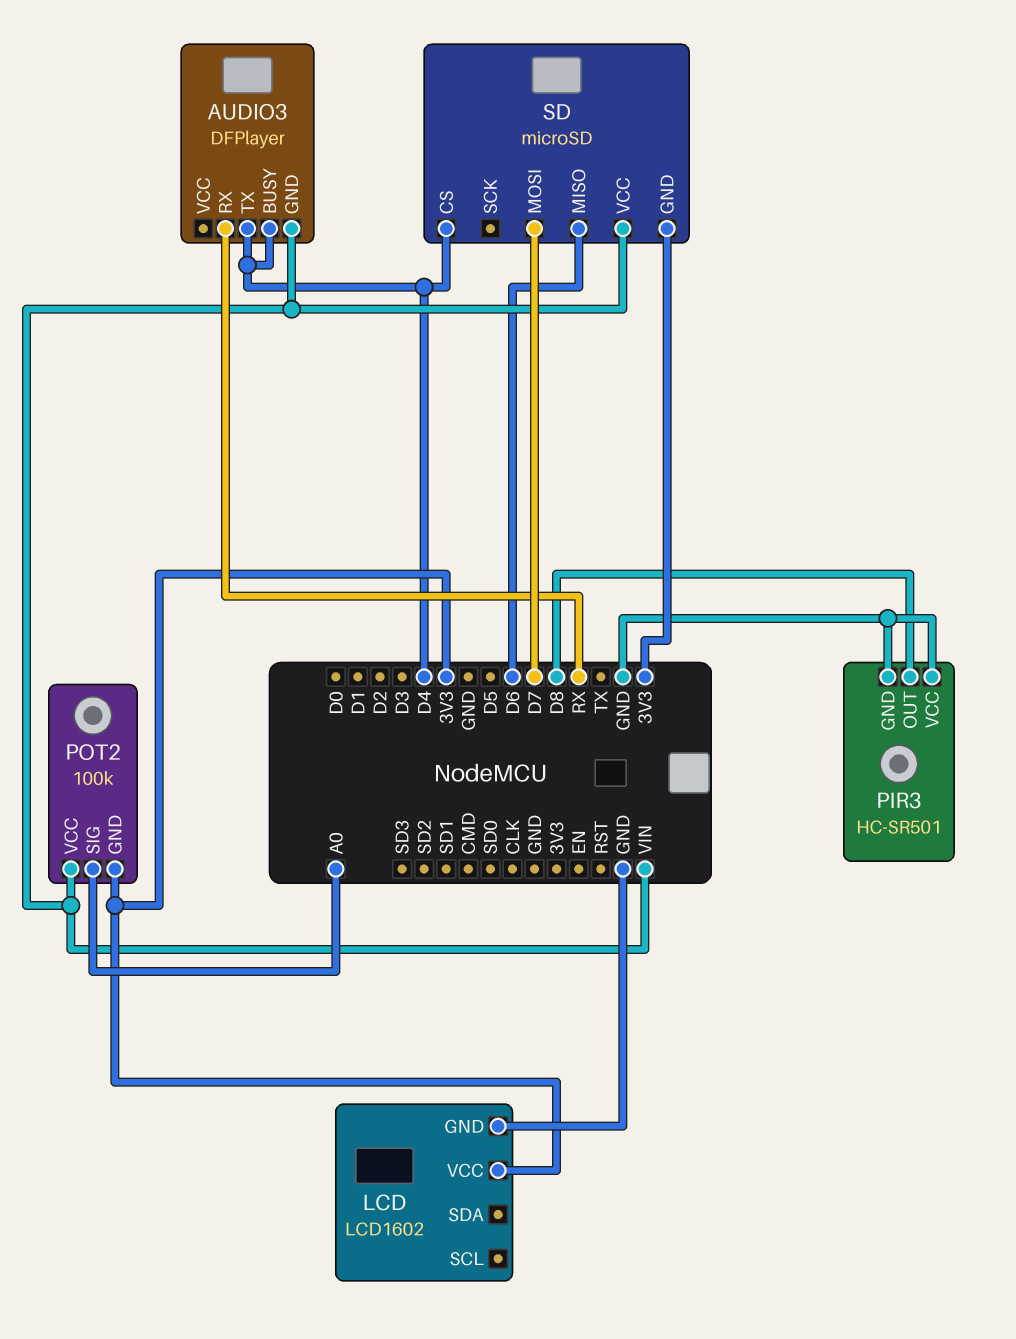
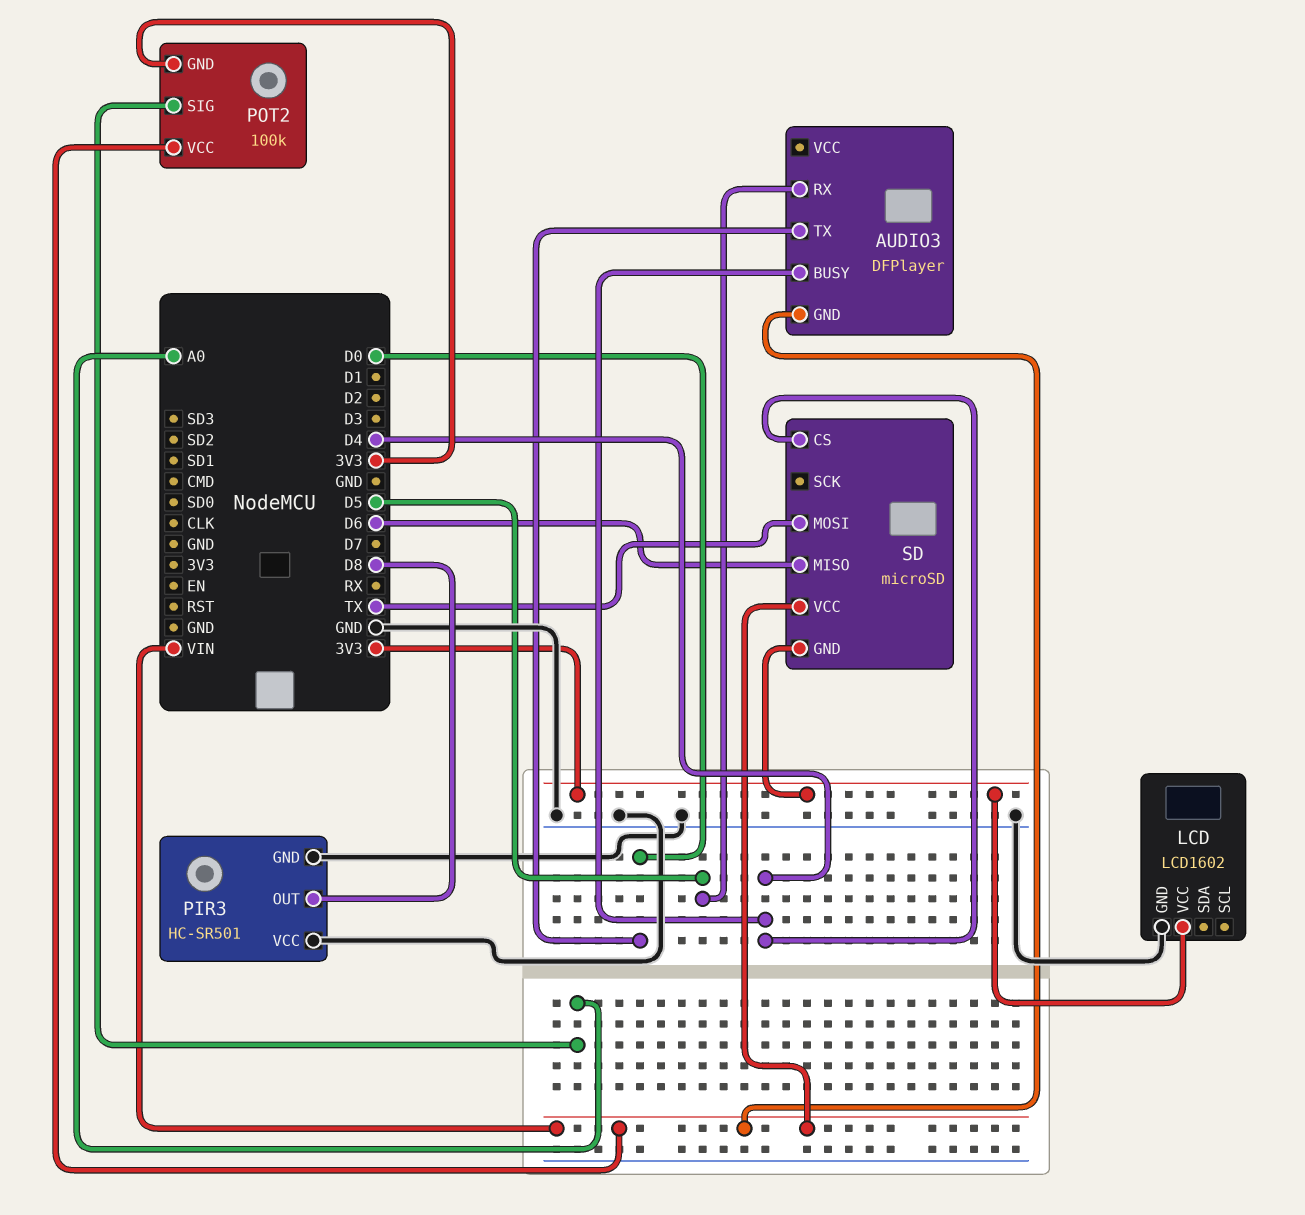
AUDIO3 pin RX: RX -> D5
AUDIO3 pin TX: D4 -> D0
SD pin MOSI: D7 -> TX

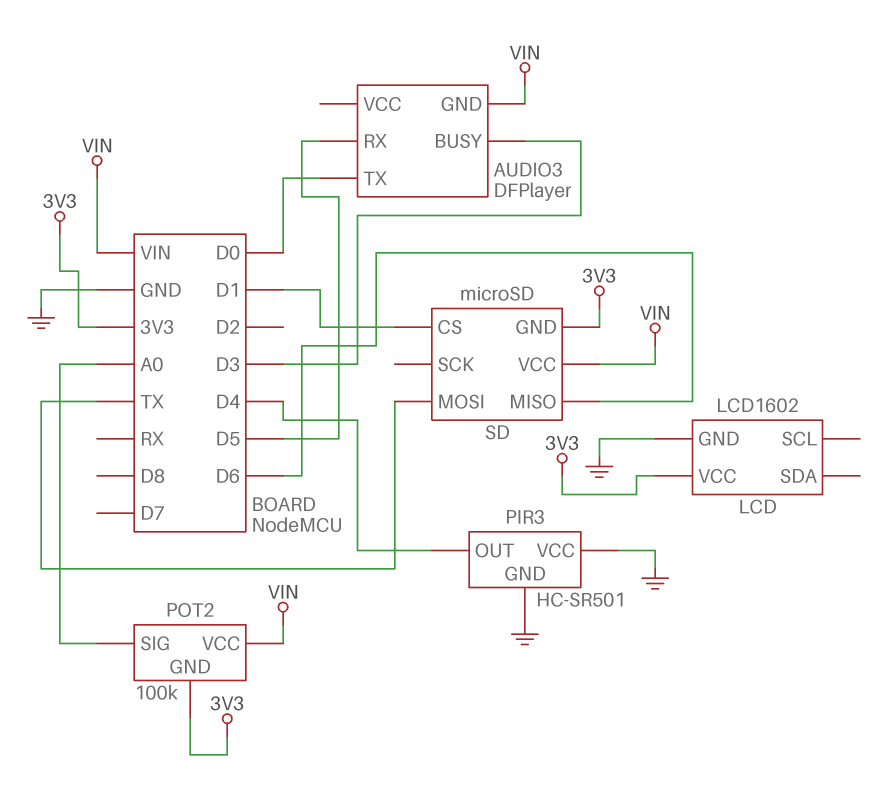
AUDIO3 pin BUSY: D4 -> D3
PIR3 pin OUT: D8 -> D4
SD pin CS: D4 -> D1

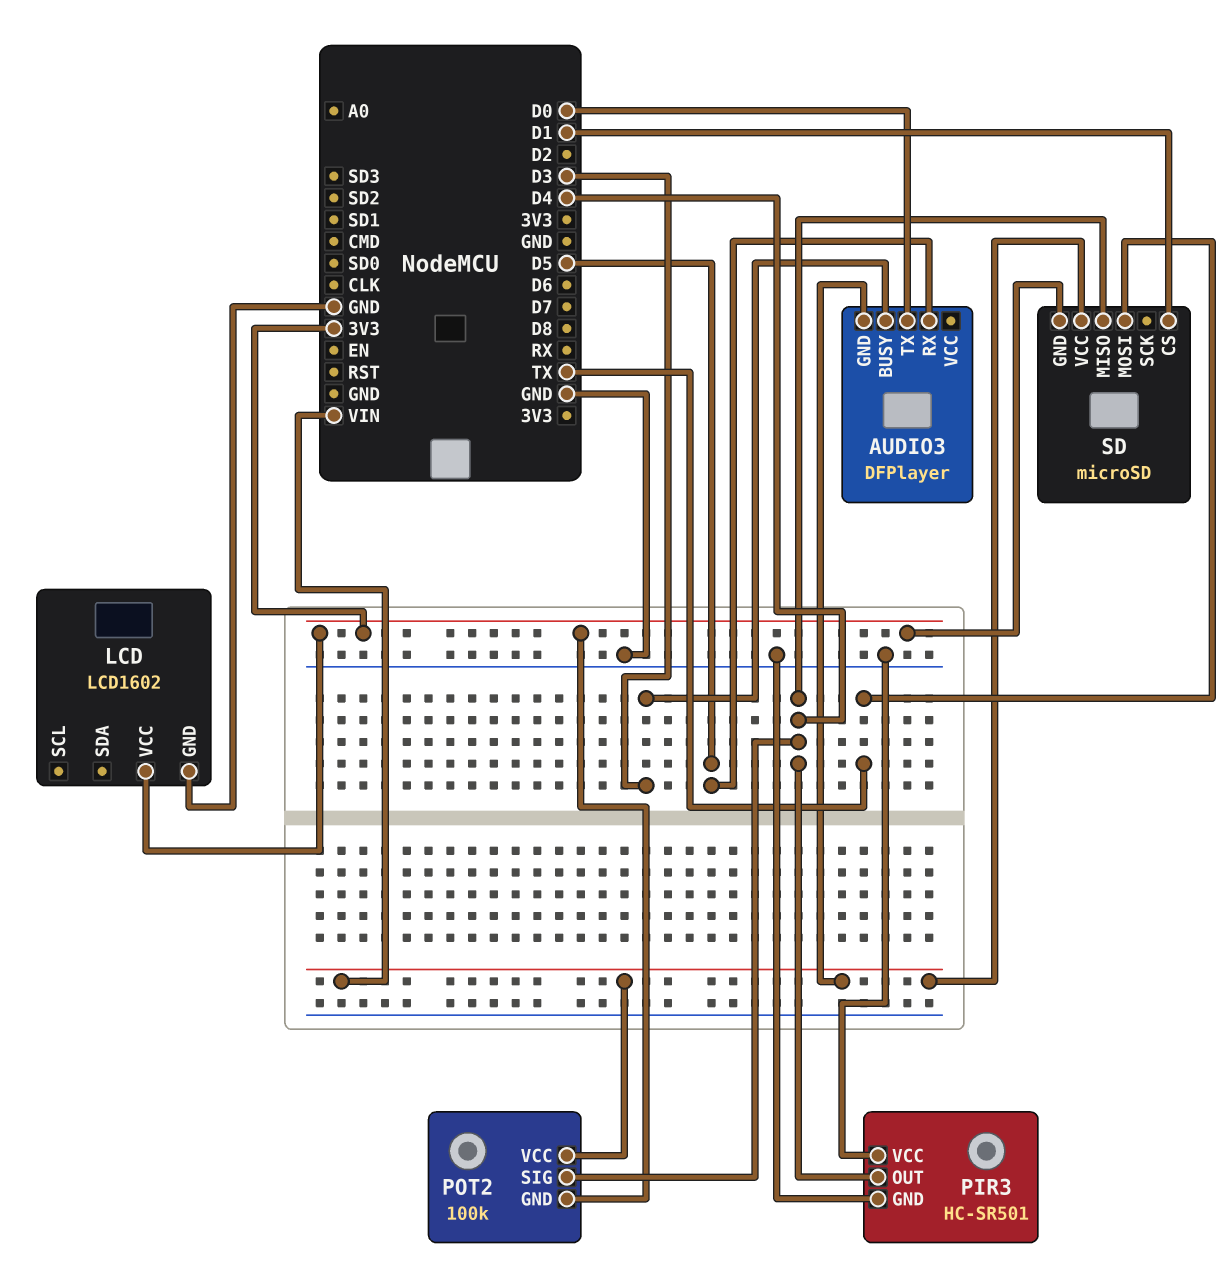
POT2 pin SIG: A0 -> D4
SD pin MISO: D6 -> D4

